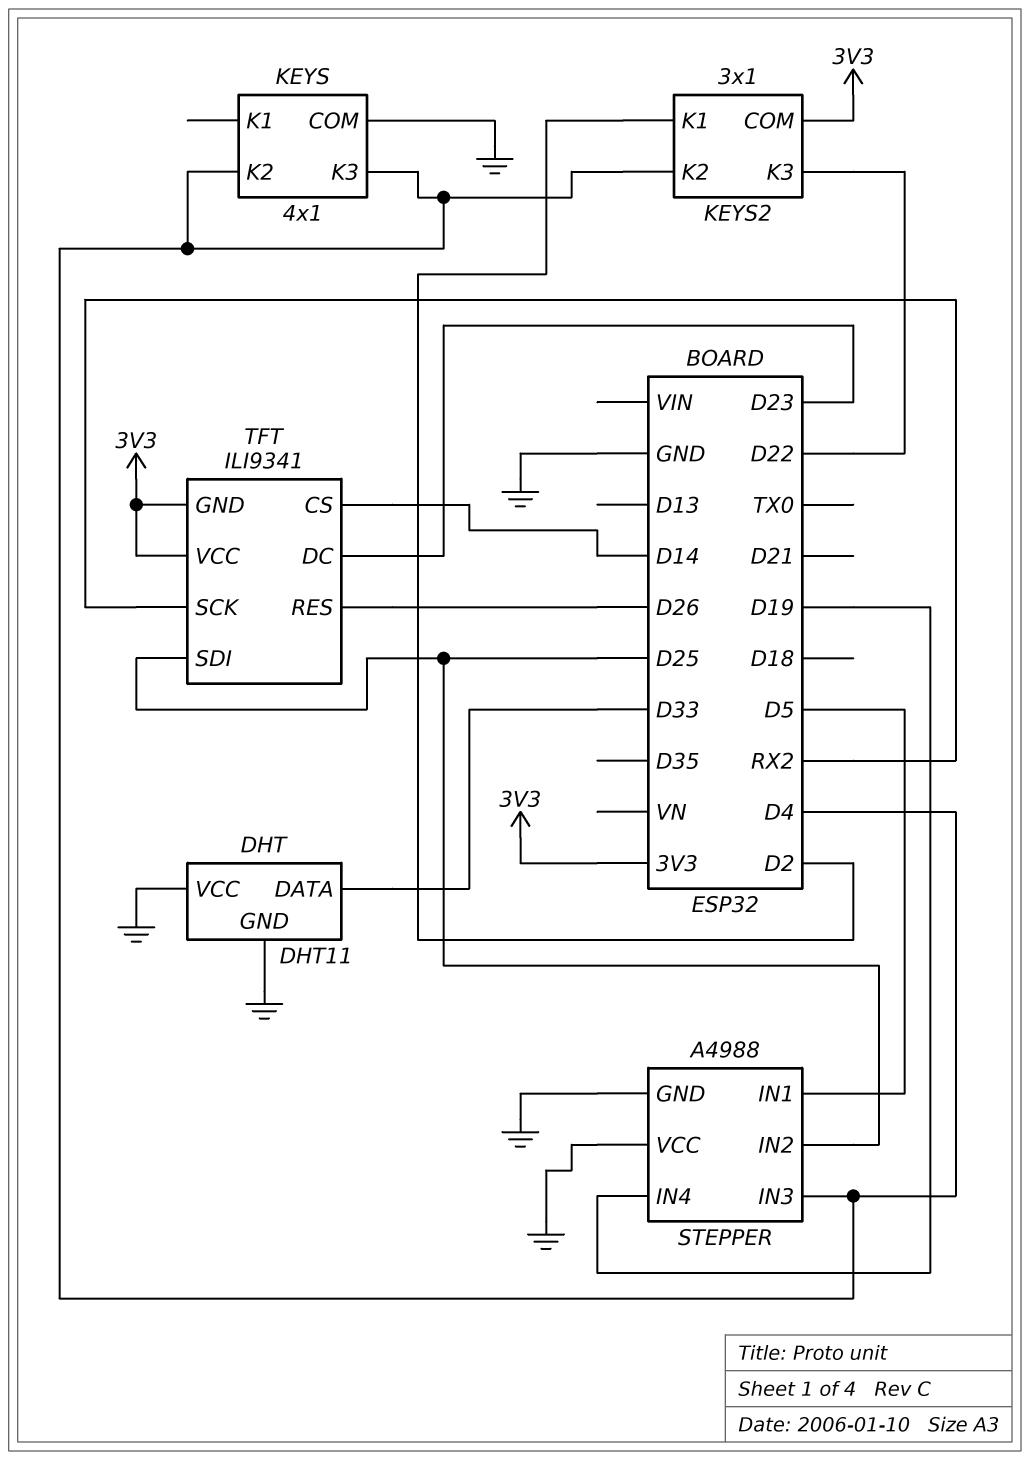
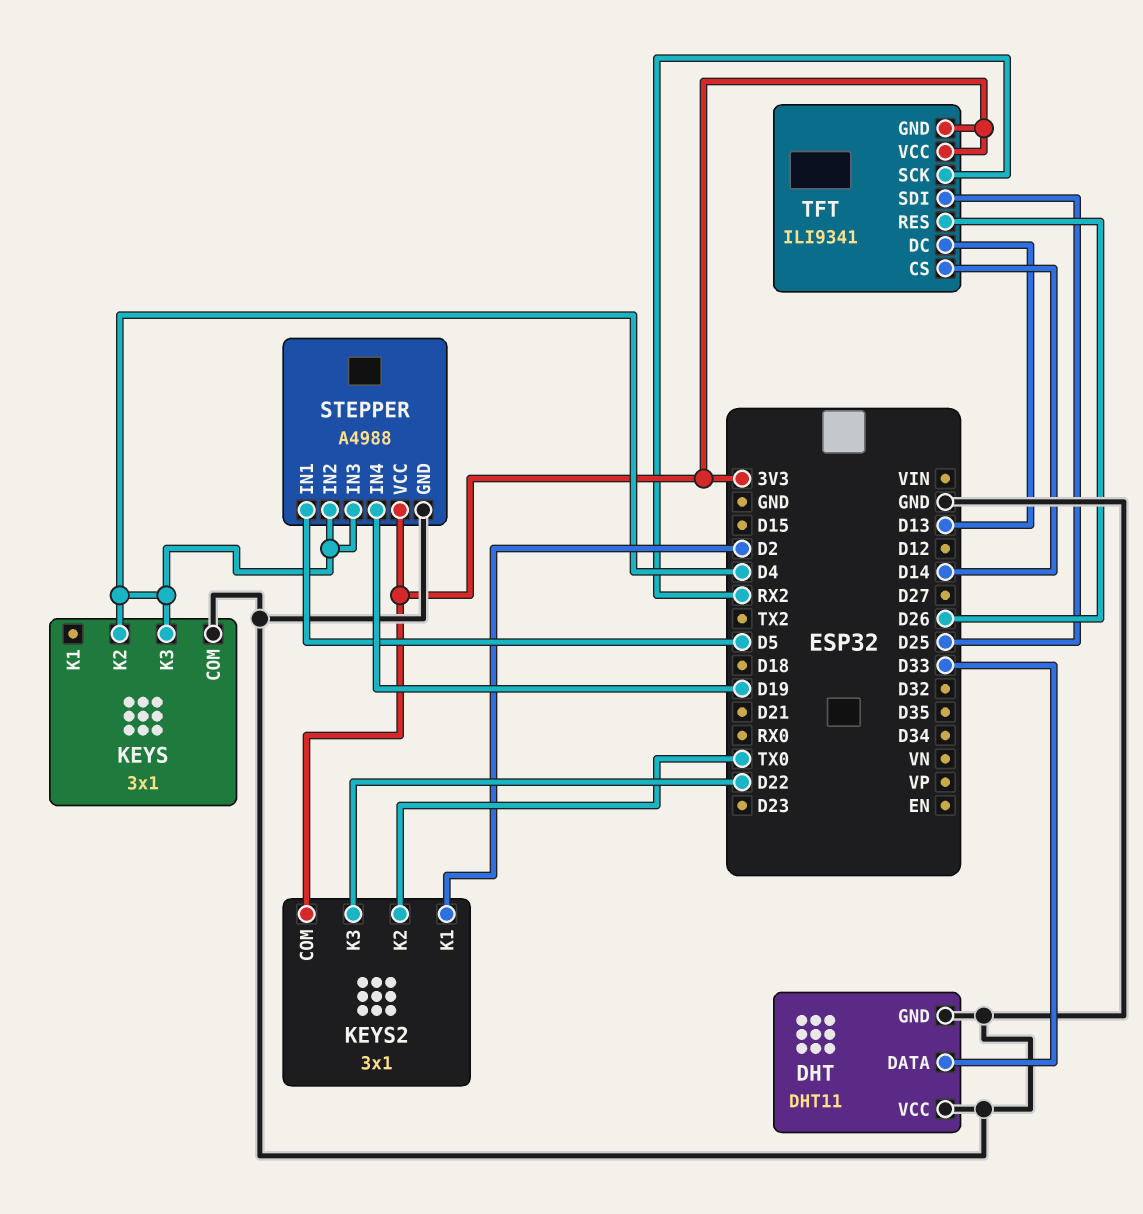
KEYS: 4x1 -> 3x1
KEYS2 pin K2: D4 -> TX0
STEPPER pin IN2: D25 -> D4
STEPPER pin VCC: GND -> 3V3
TFT pin DC: D23 -> D13

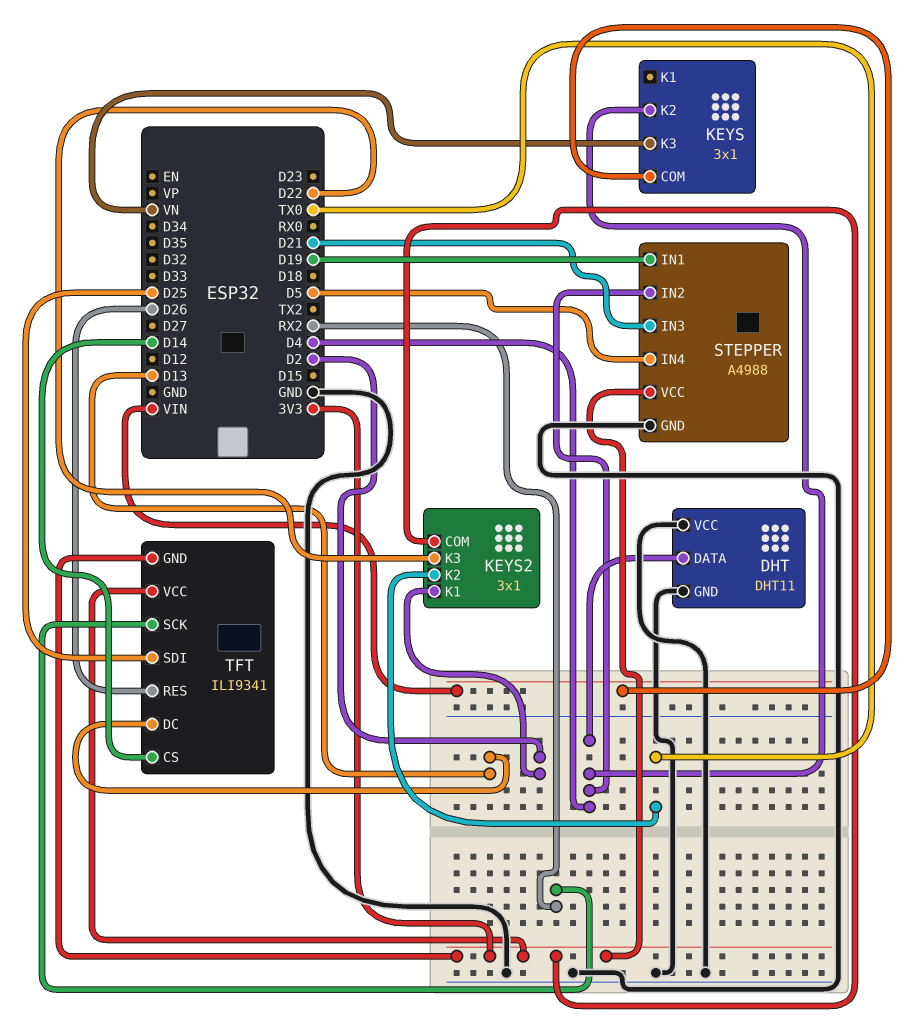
DHT pin DATA: D33 -> D4
KEYS pin COM: GND -> VIN
KEYS pin K3: D4 -> VN
STEPPER pin IN1: D5 -> D19
STEPPER pin IN3: D4 -> D21
STEPPER pin IN4: D19 -> D5

